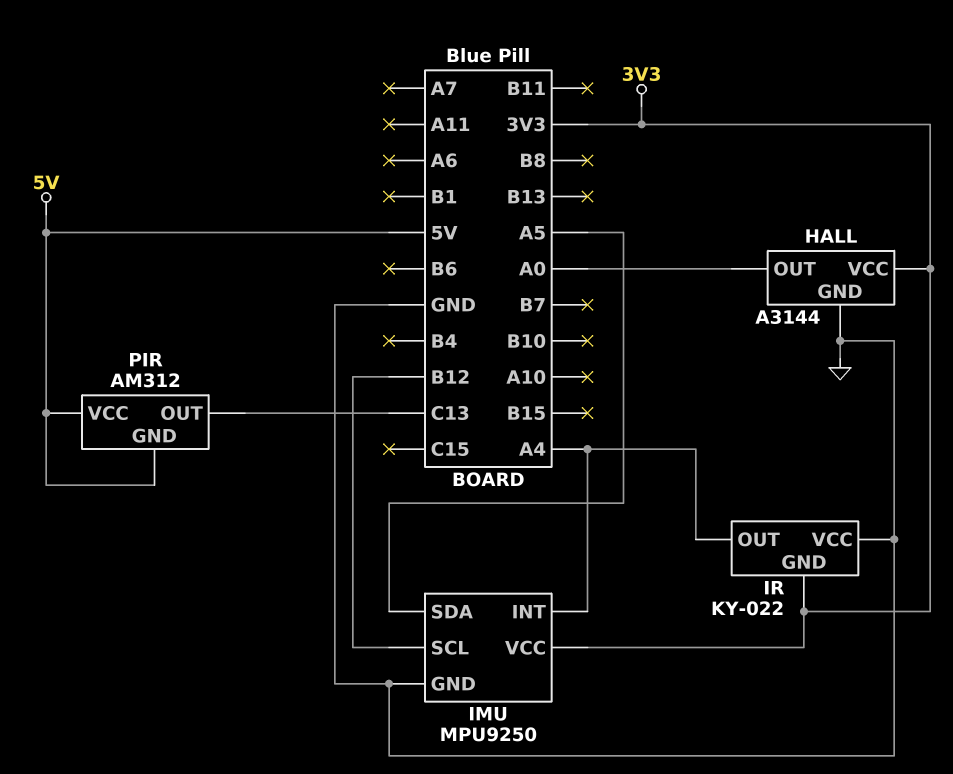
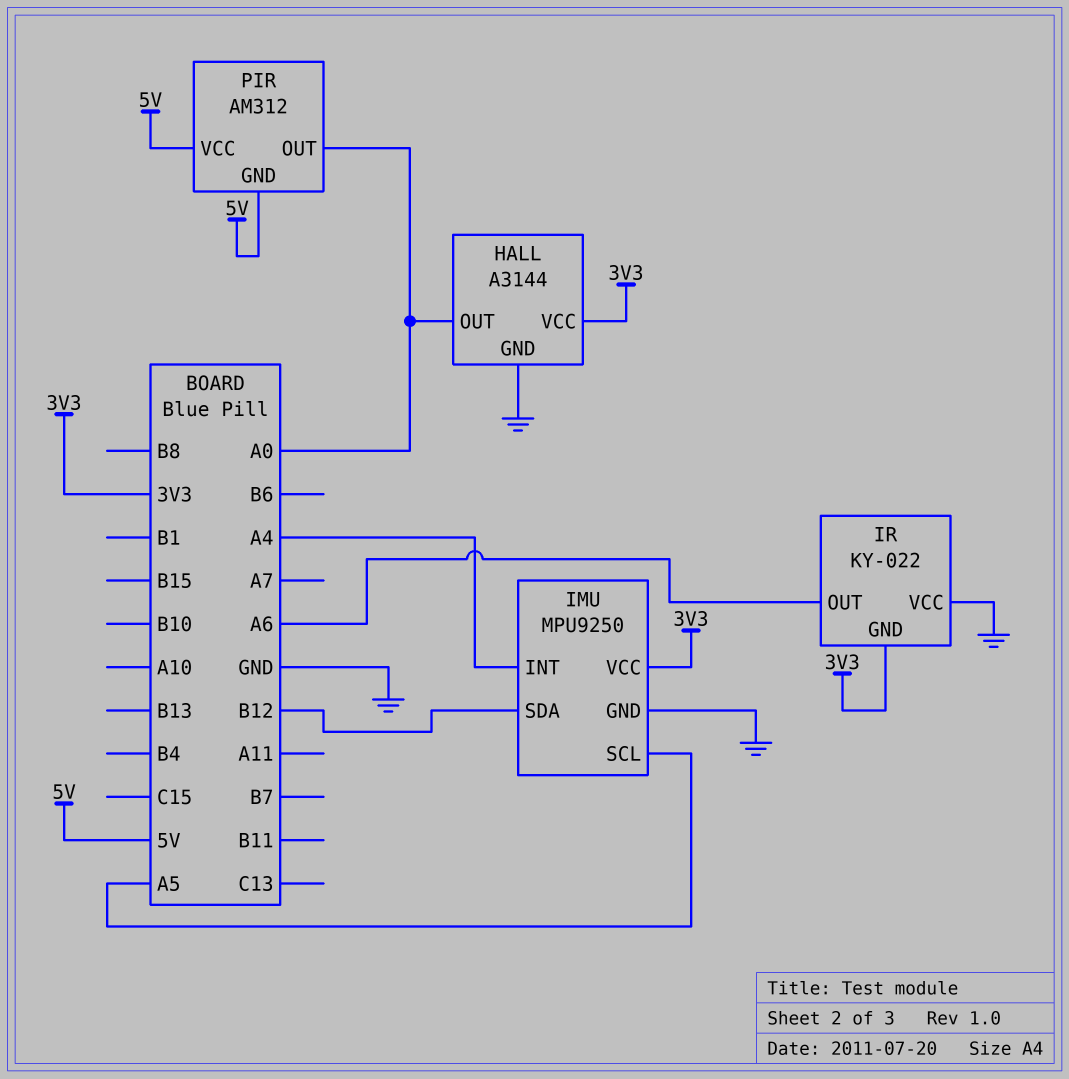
IMU pin SCL: B12 -> A5
IMU pin SDA: A5 -> B12
IR pin OUT: A4 -> A6
PIR pin OUT: C13 -> A0

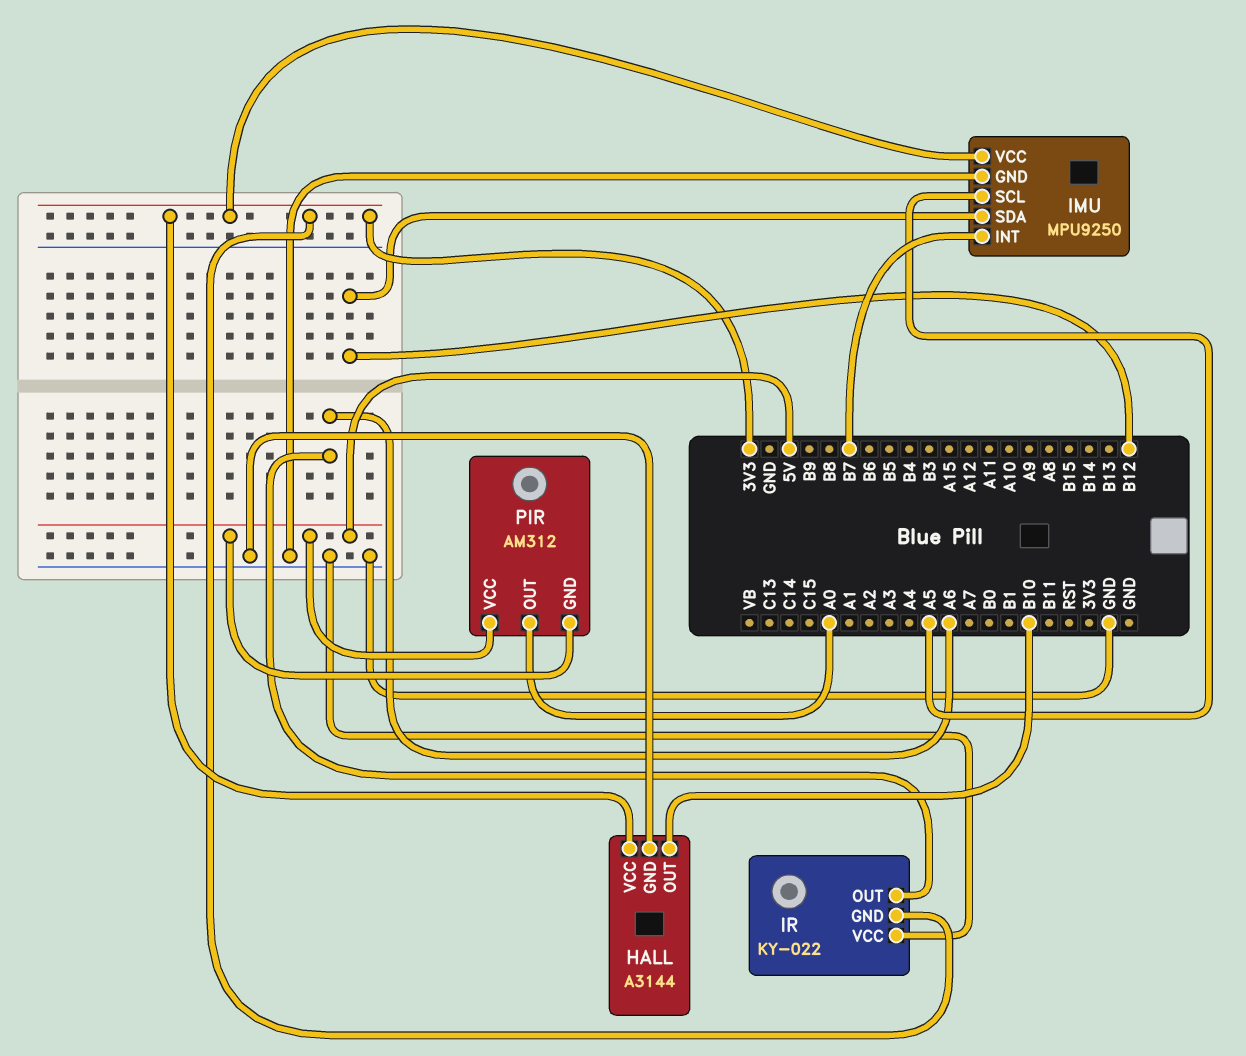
HALL pin OUT: A0 -> B10
IMU pin INT: A4 -> B7

